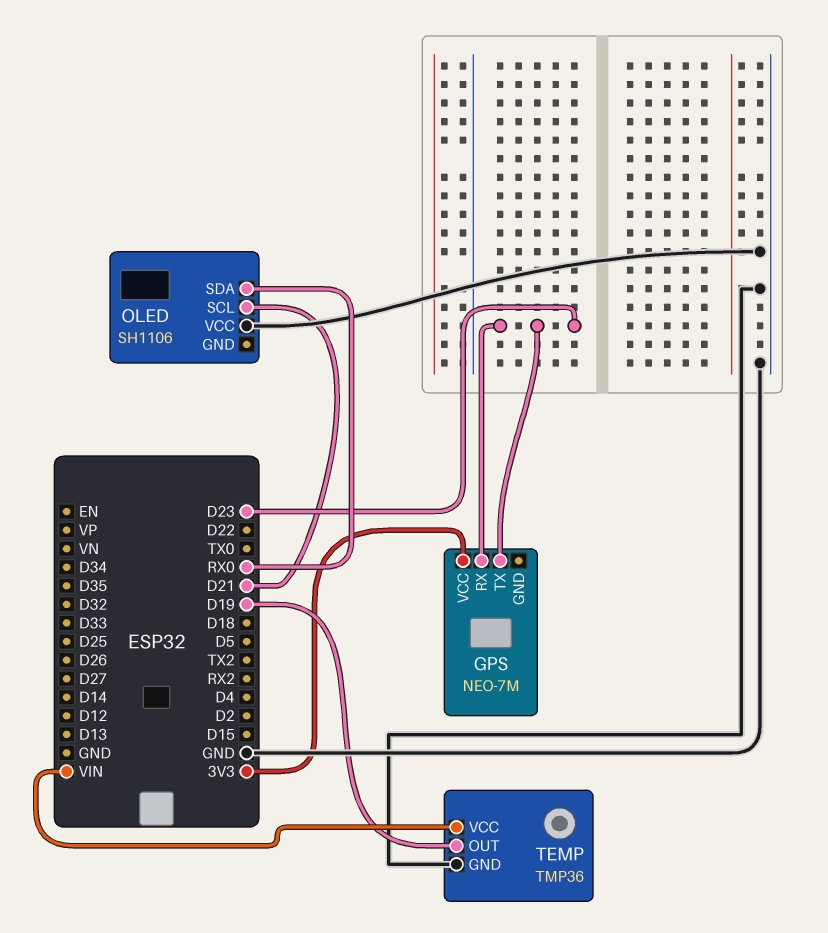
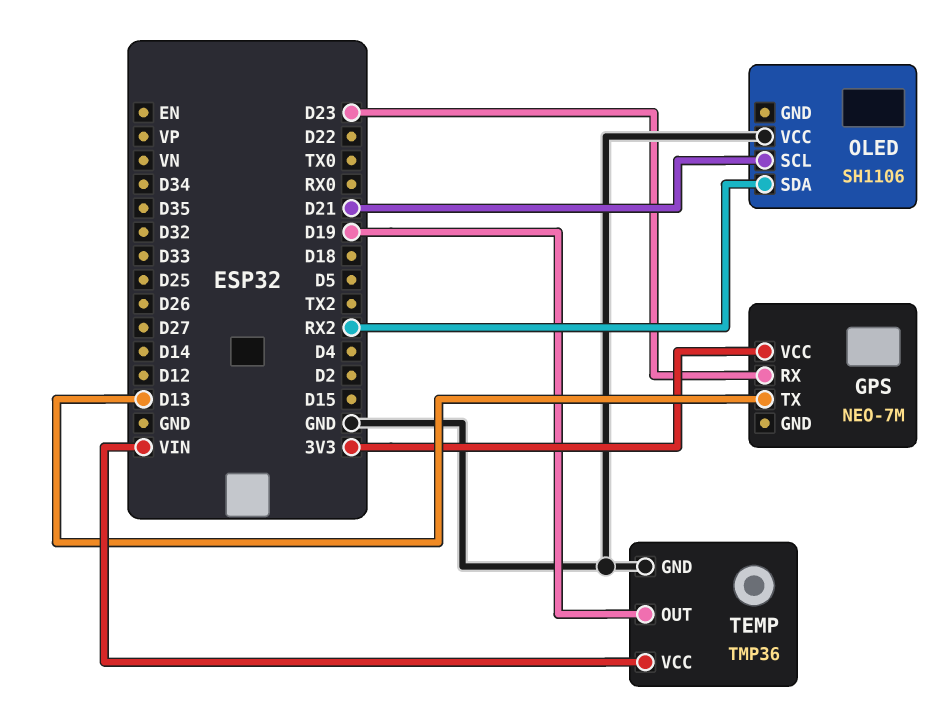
GPS pin TX: D23 -> D13
OLED pin SDA: RX0 -> RX2

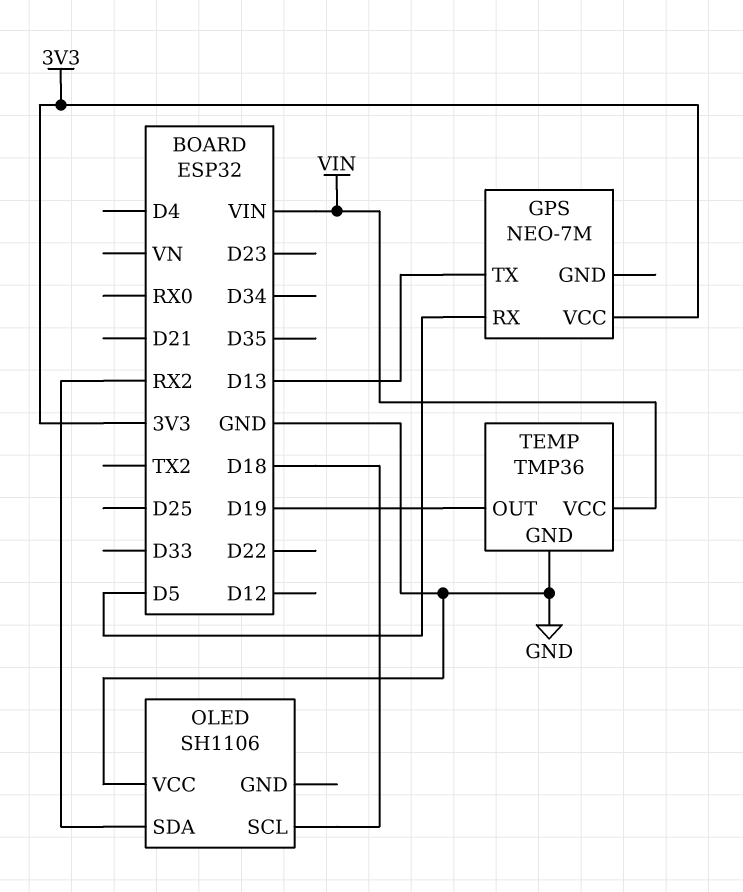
GPS pin RX: D23 -> D5
OLED pin SCL: D21 -> D18

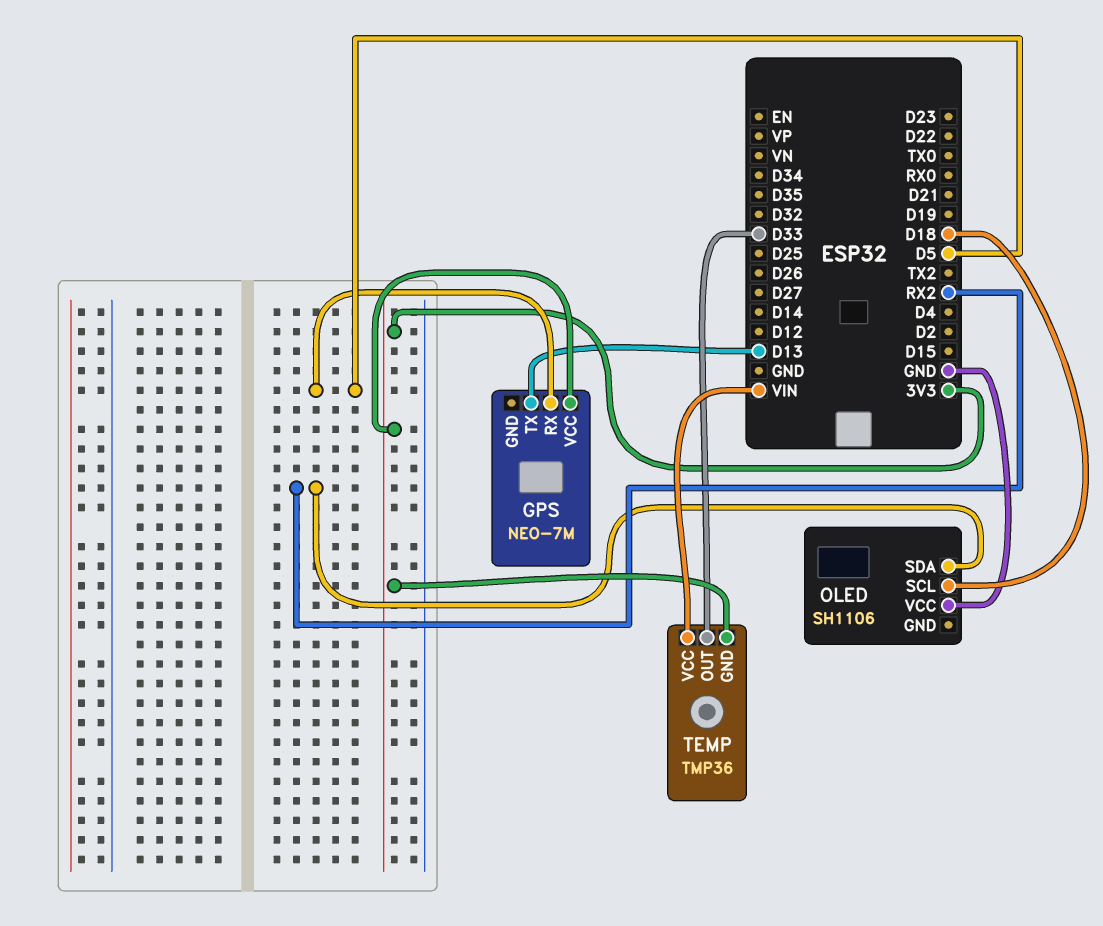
TEMP pin GND: GND -> 3V3
TEMP pin OUT: D19 -> D33

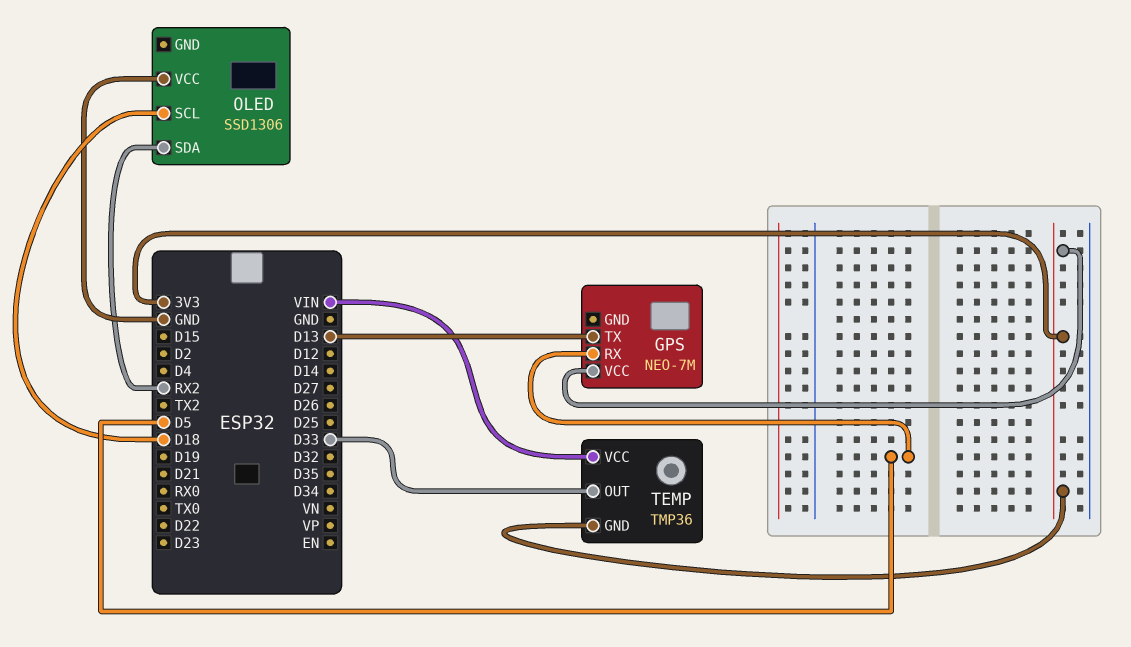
OLED: SH1106 -> SSD1306

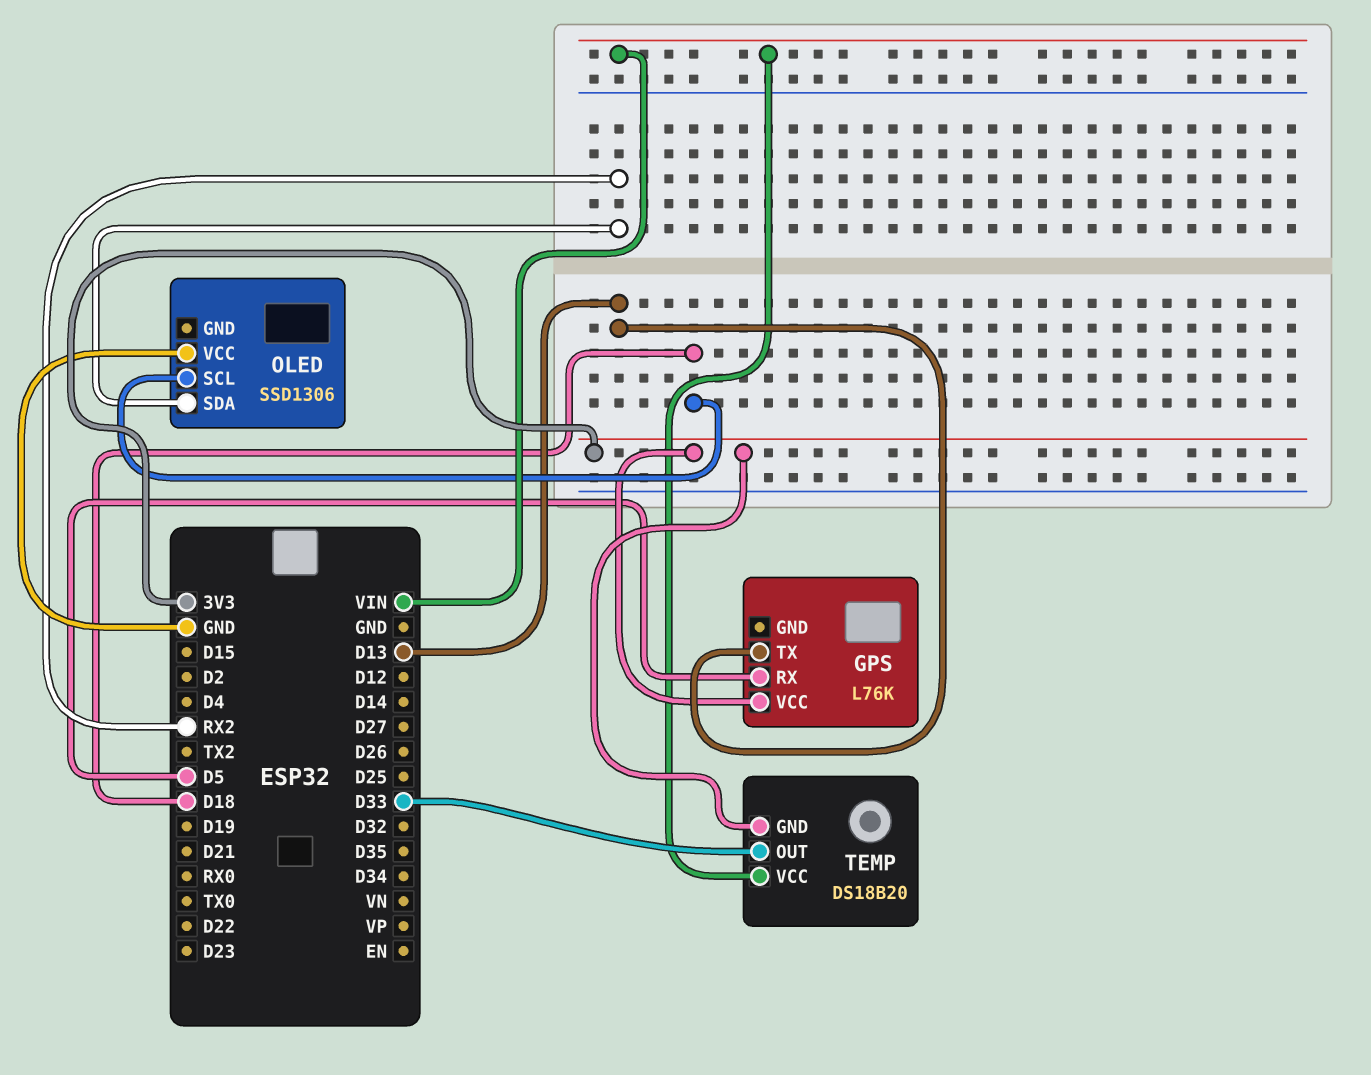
GPS: NEO-7M -> L76K
TEMP: TMP36 -> DS18B20

